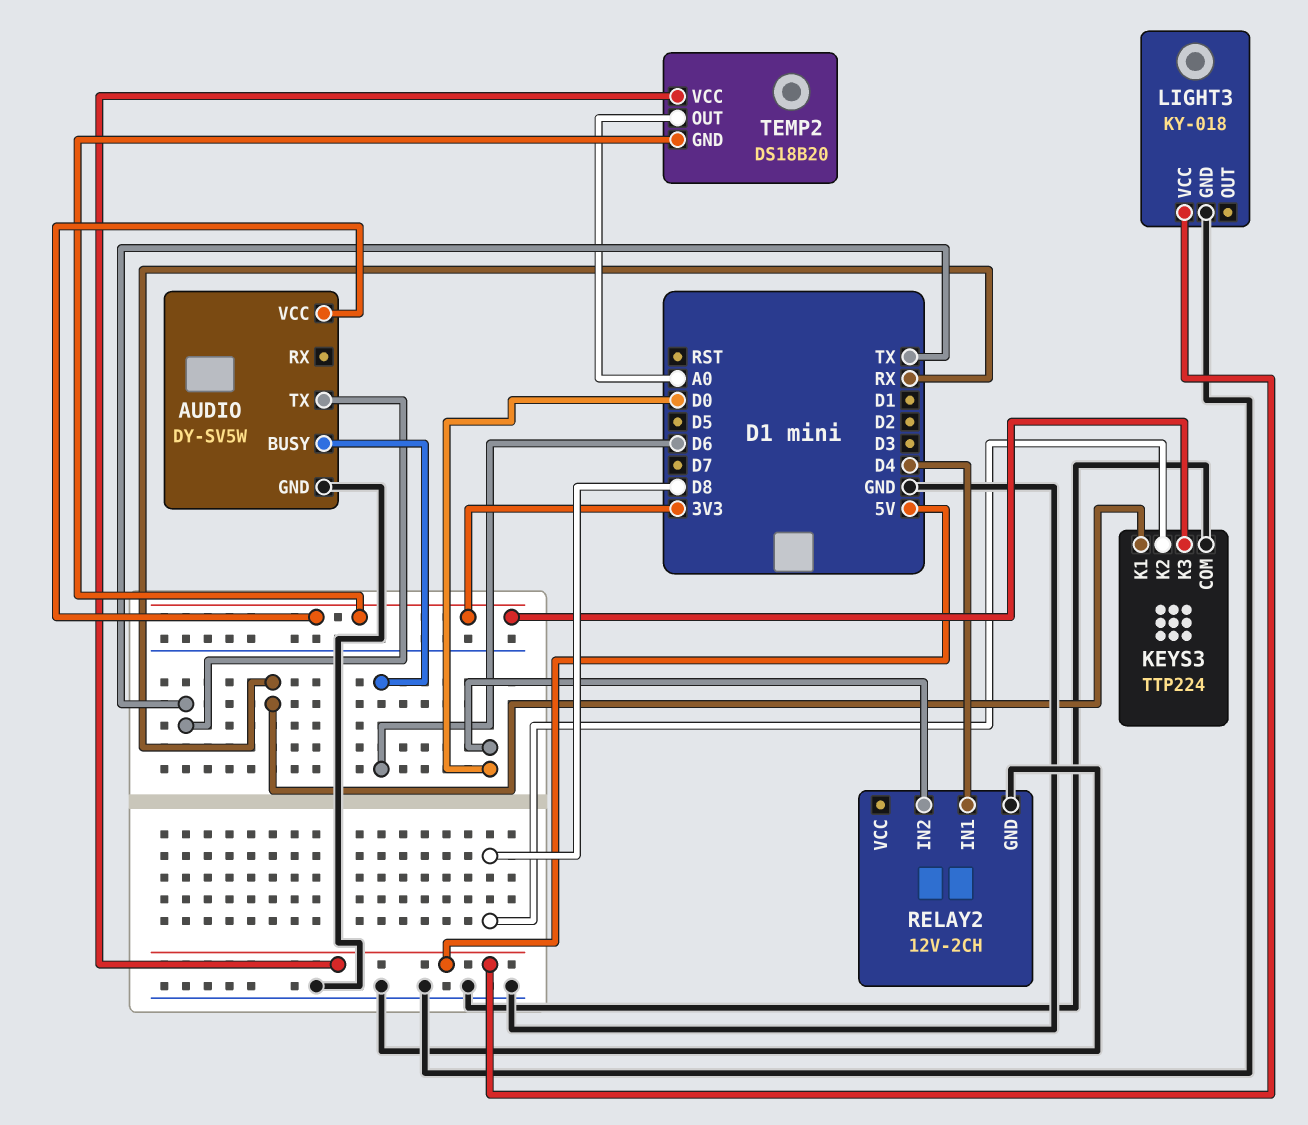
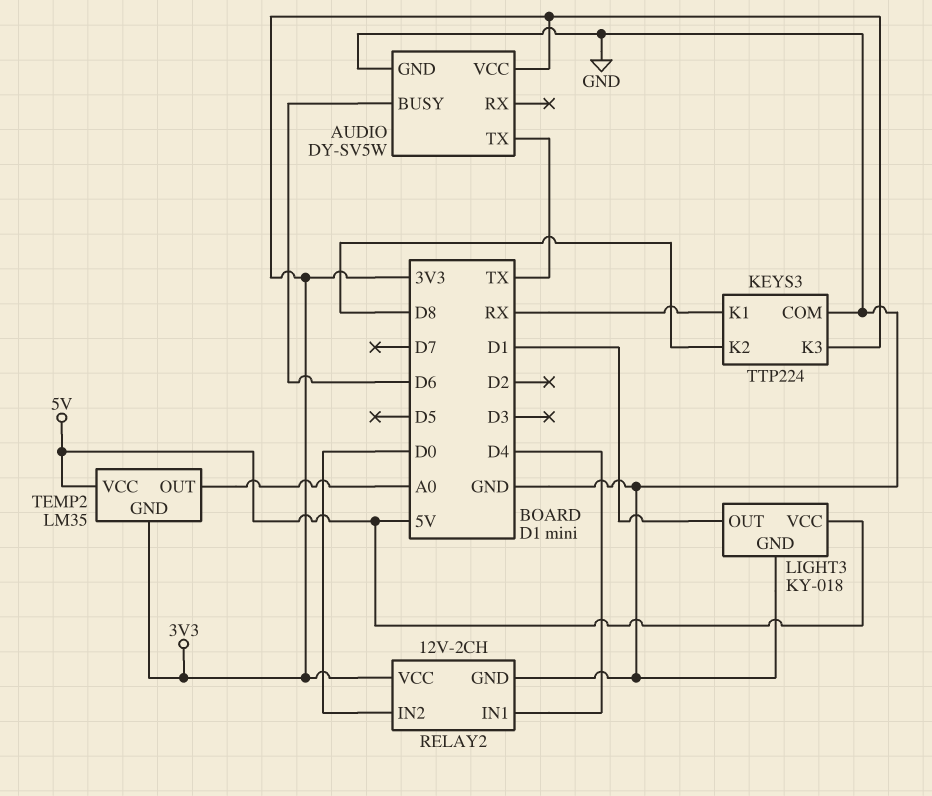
LIGHT3 pin OUT: none -> D1
RELAY2 pin VCC: none -> 3V3
TEMP2: DS18B20 -> LM35

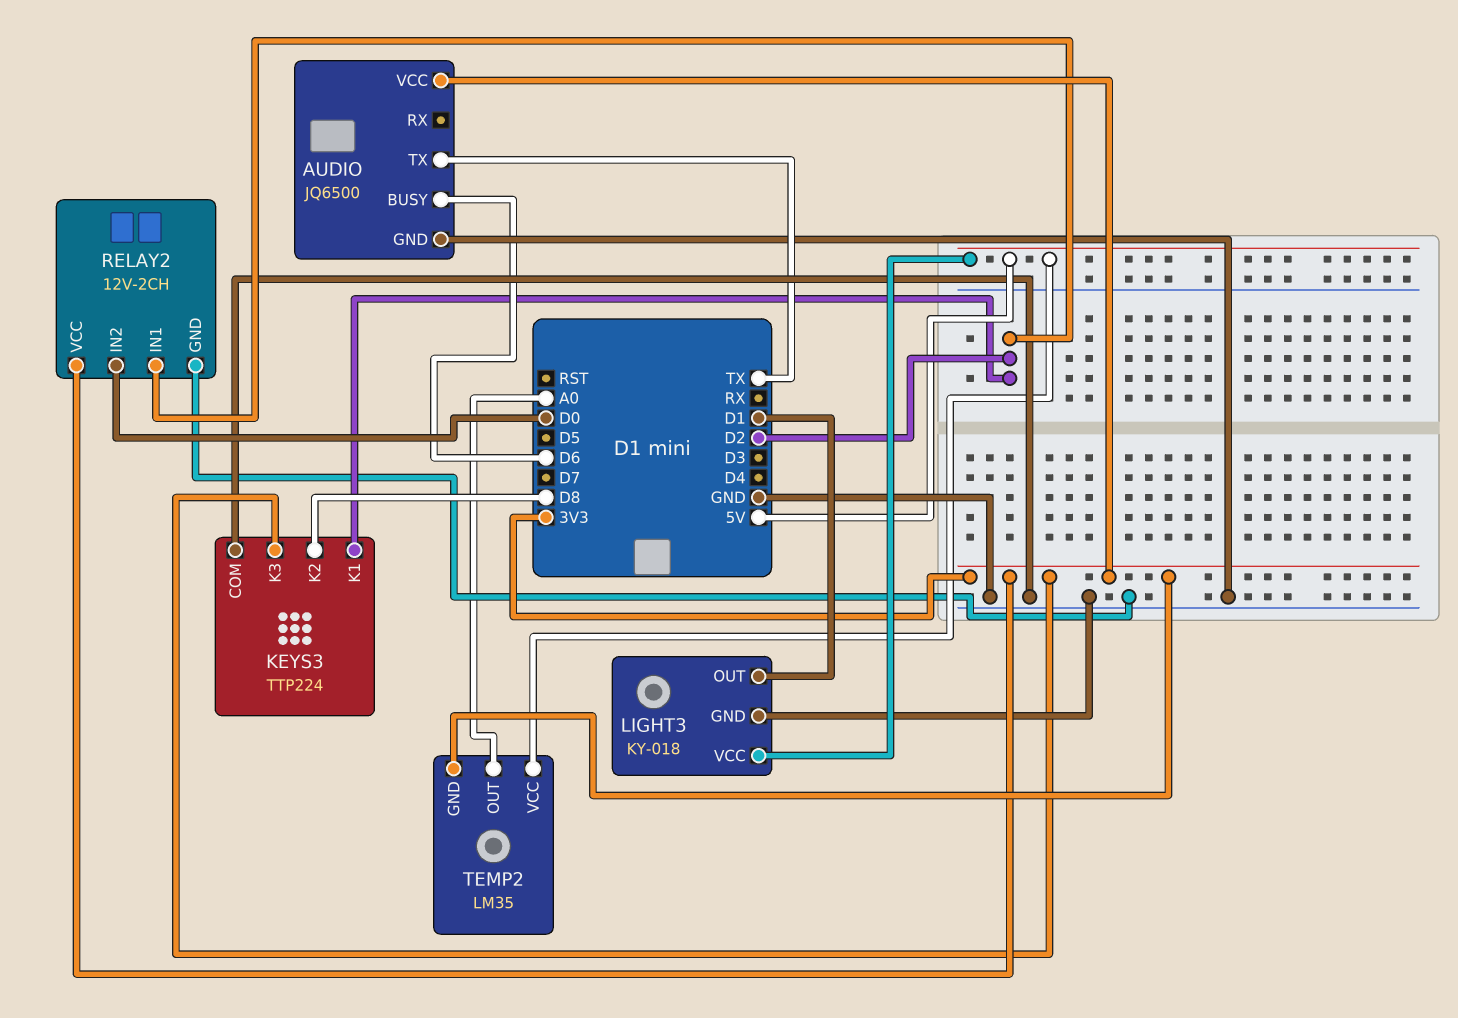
AUDIO: DY-SV5W -> JQ6500
KEYS3 pin K1: RX -> D2
RELAY2 pin IN1: D4 -> D2

